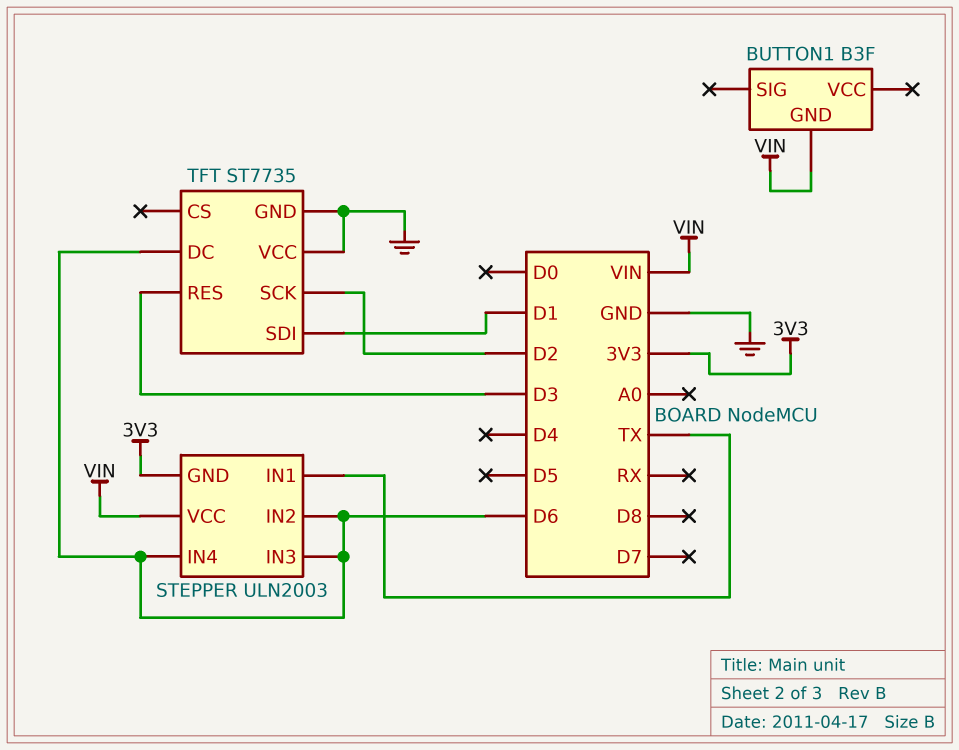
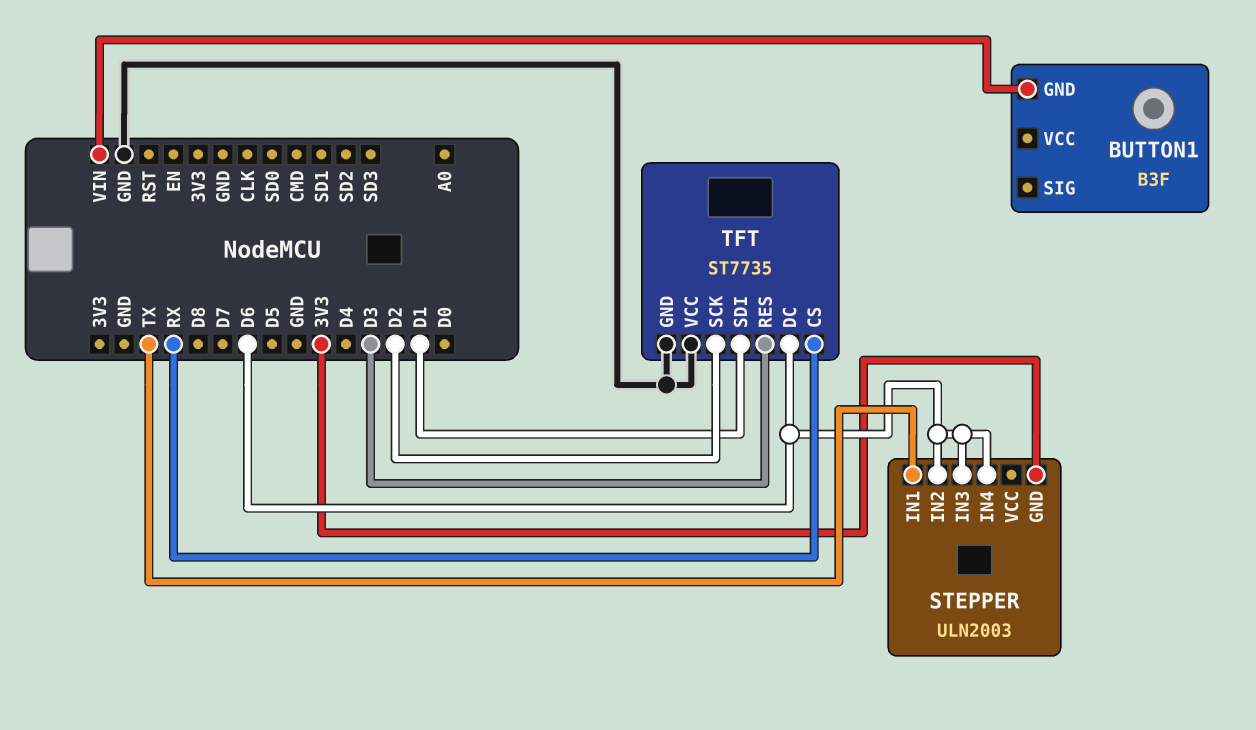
STEPPER pin VCC: VIN -> none
TFT pin CS: none -> RX

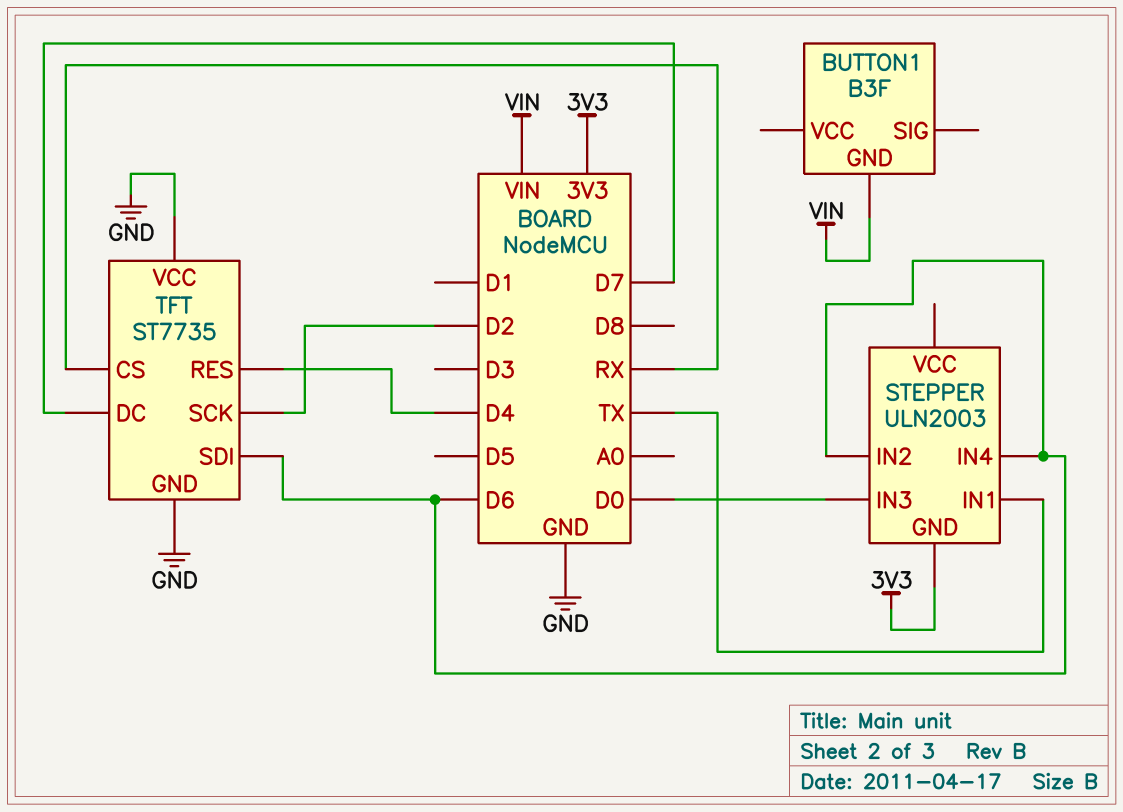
STEPPER pin IN3: D6 -> D0
TFT pin DC: D6 -> D7
TFT pin RES: D3 -> D4
TFT pin SDI: D1 -> D6

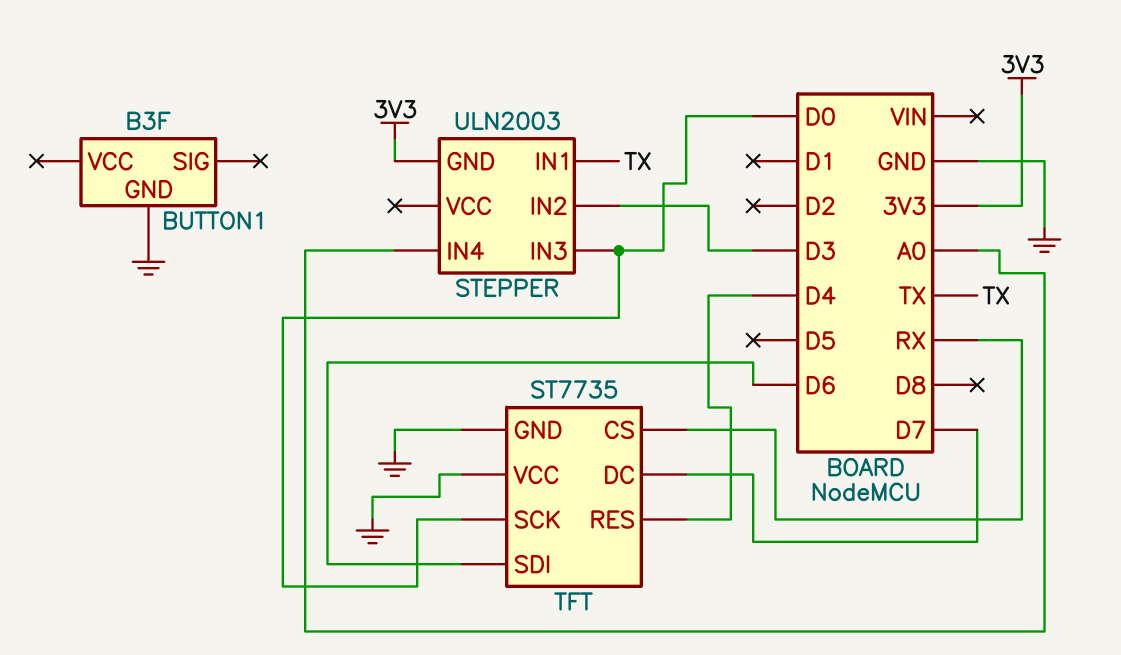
BUTTON1 pin GND: VIN -> GND
STEPPER pin IN2: D6 -> D3
STEPPER pin IN4: D6 -> A0
TFT pin SCK: D2 -> D0

